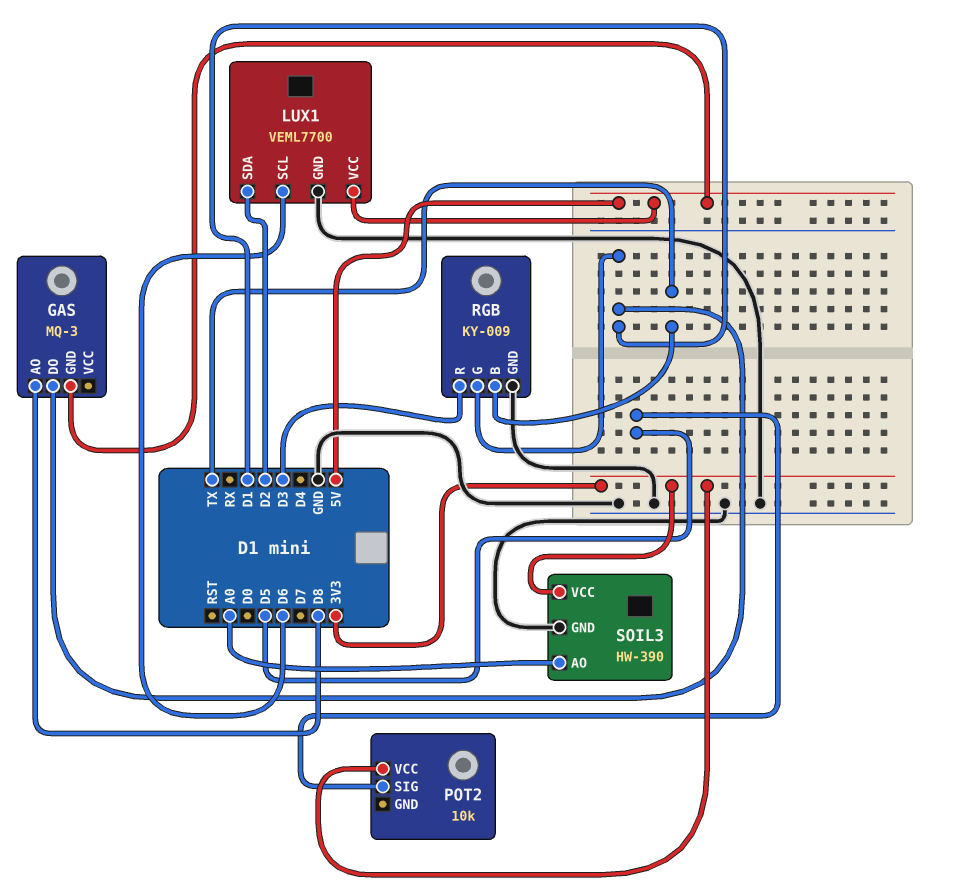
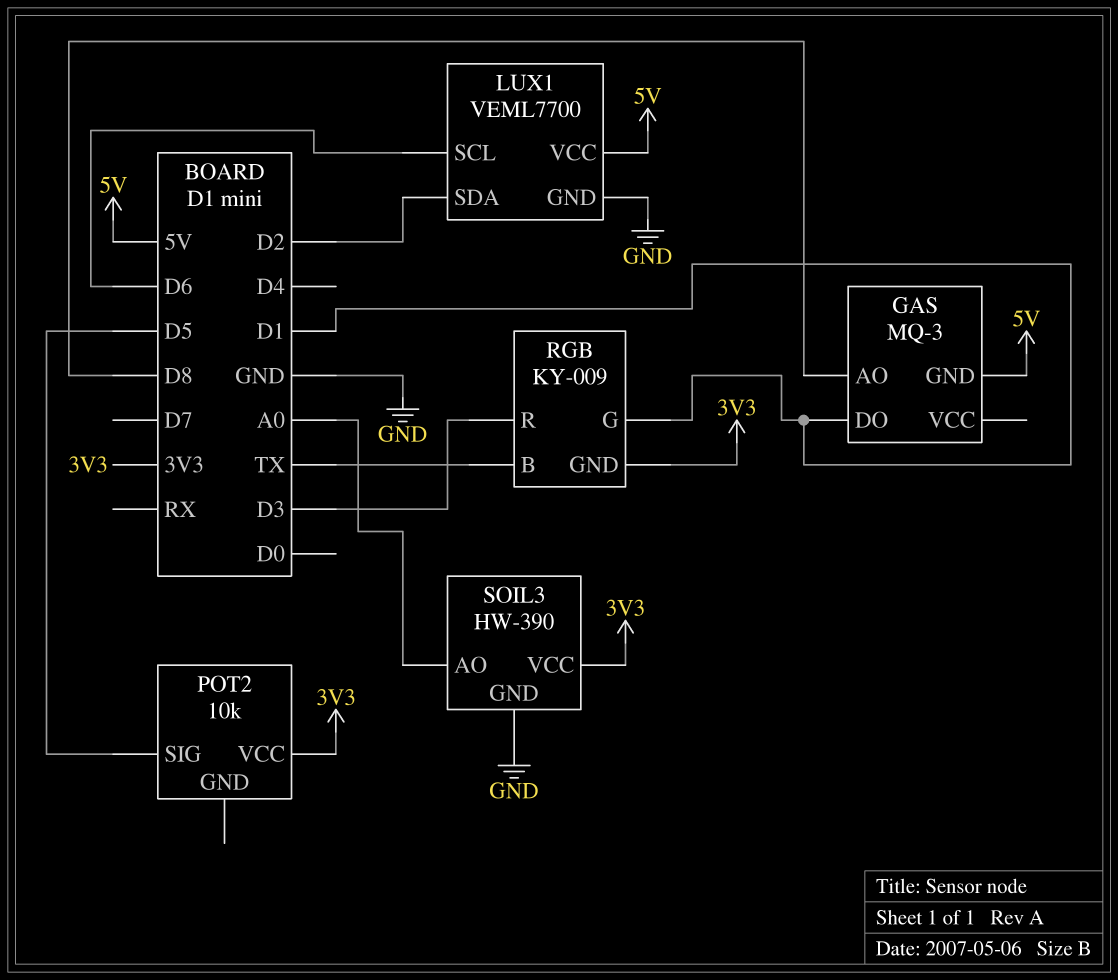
RGB pin GND: GND -> 3V3

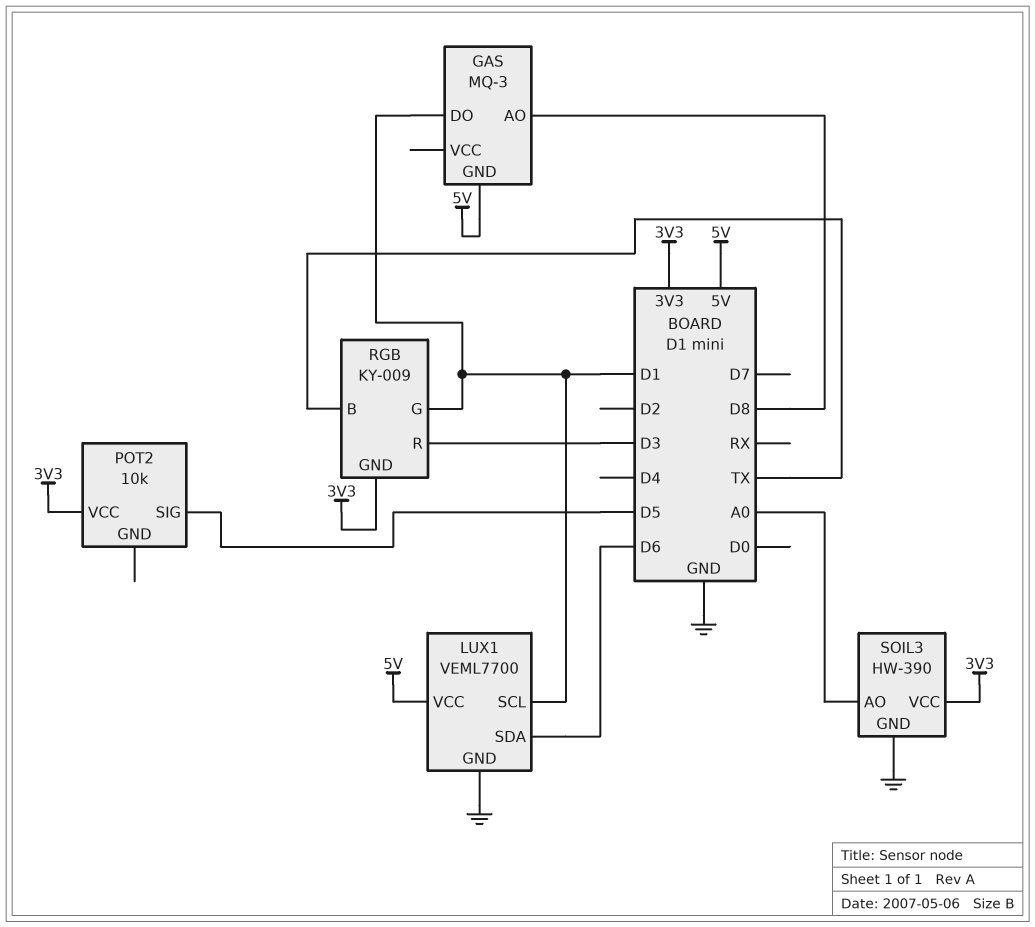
LUX1 pin SCL: D6 -> D1
LUX1 pin SDA: D2 -> D6

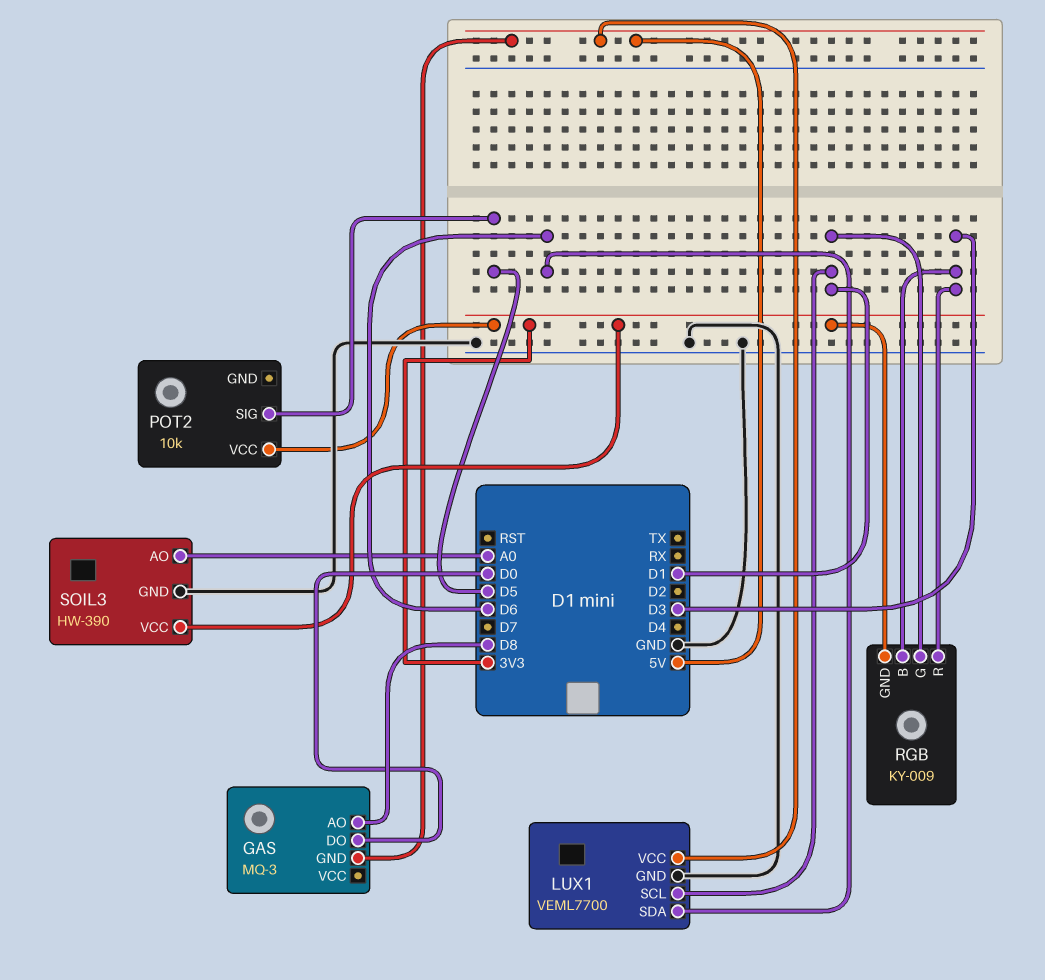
GAS pin DO: D1 -> D0
RGB pin B: TX -> D3

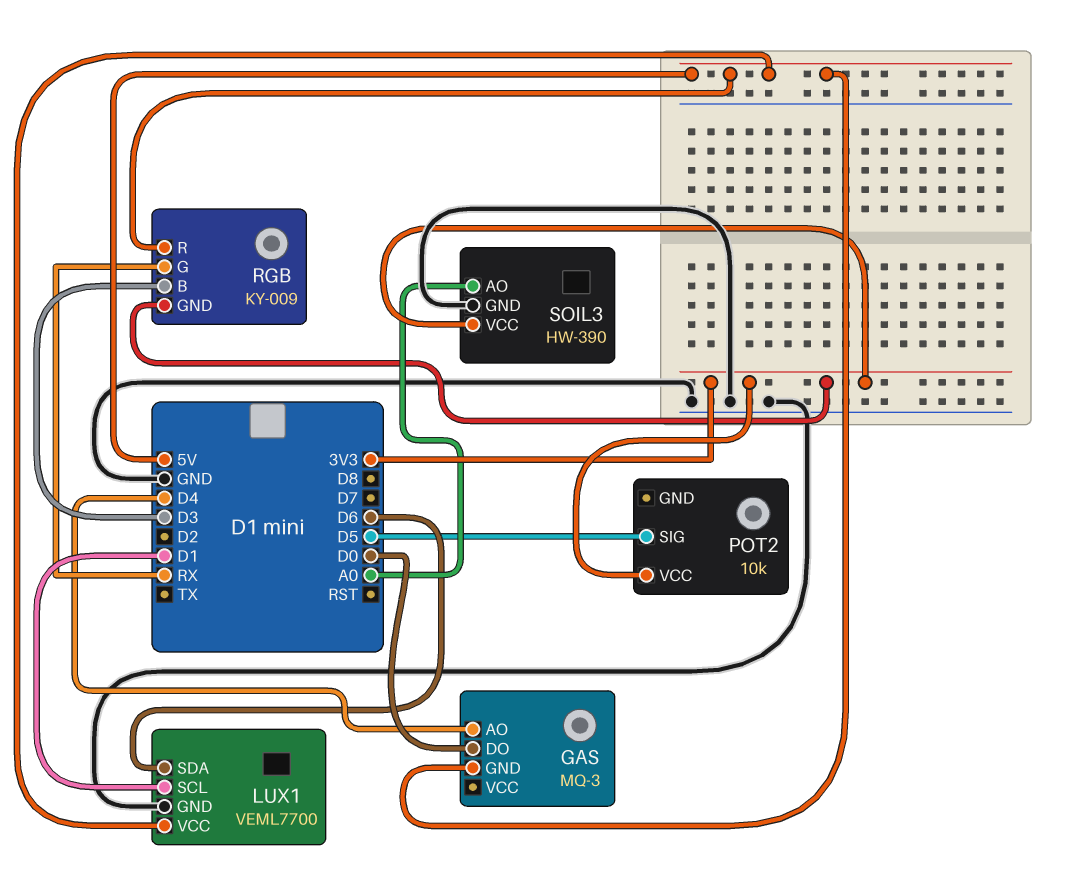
GAS pin AO: D8 -> D4
RGB pin G: D1 -> RX
RGB pin R: D3 -> 5V

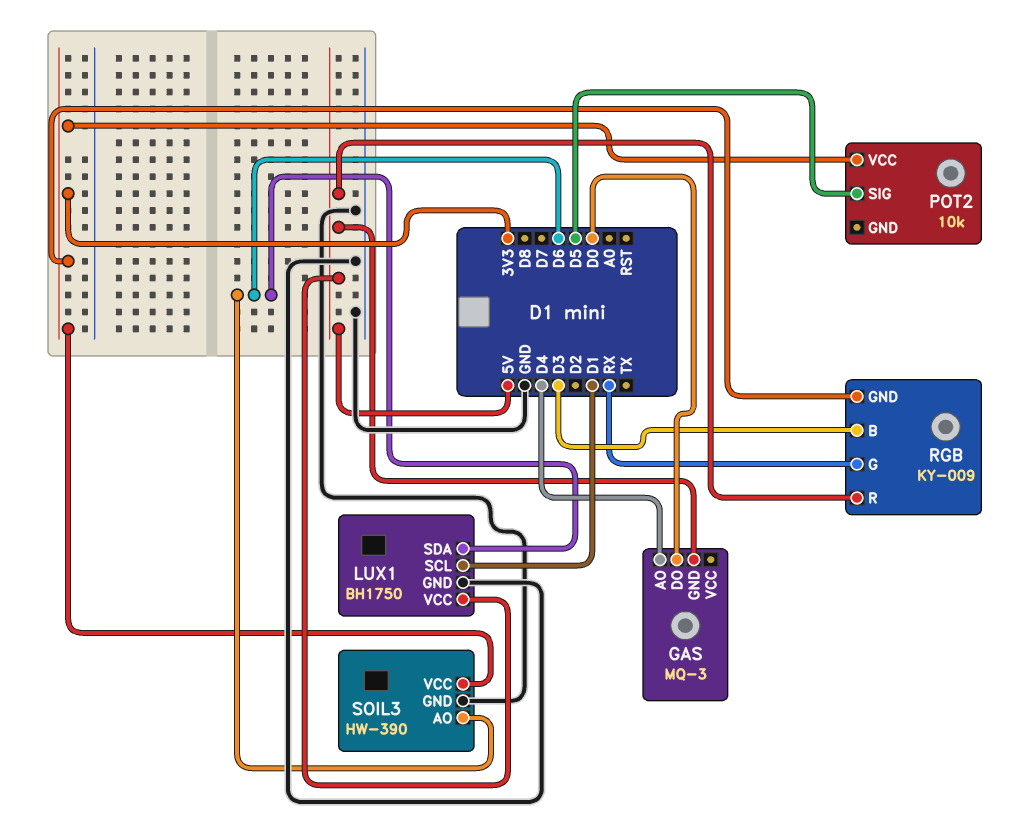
LUX1: VEML7700 -> BH1750
SOIL3 pin AO: A0 -> D6

